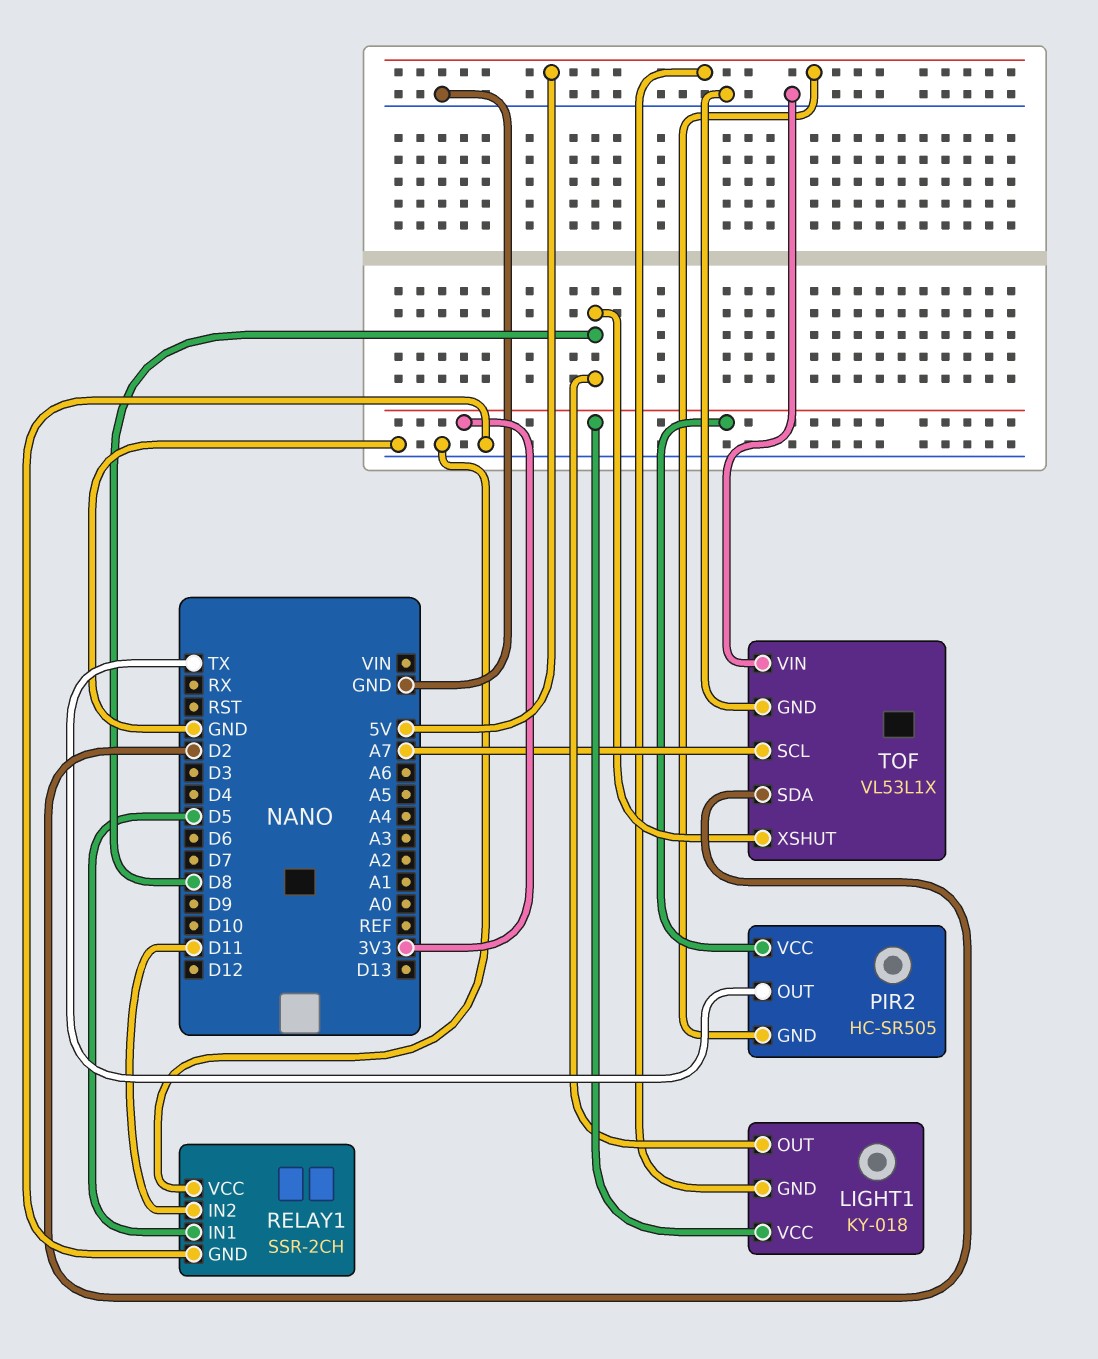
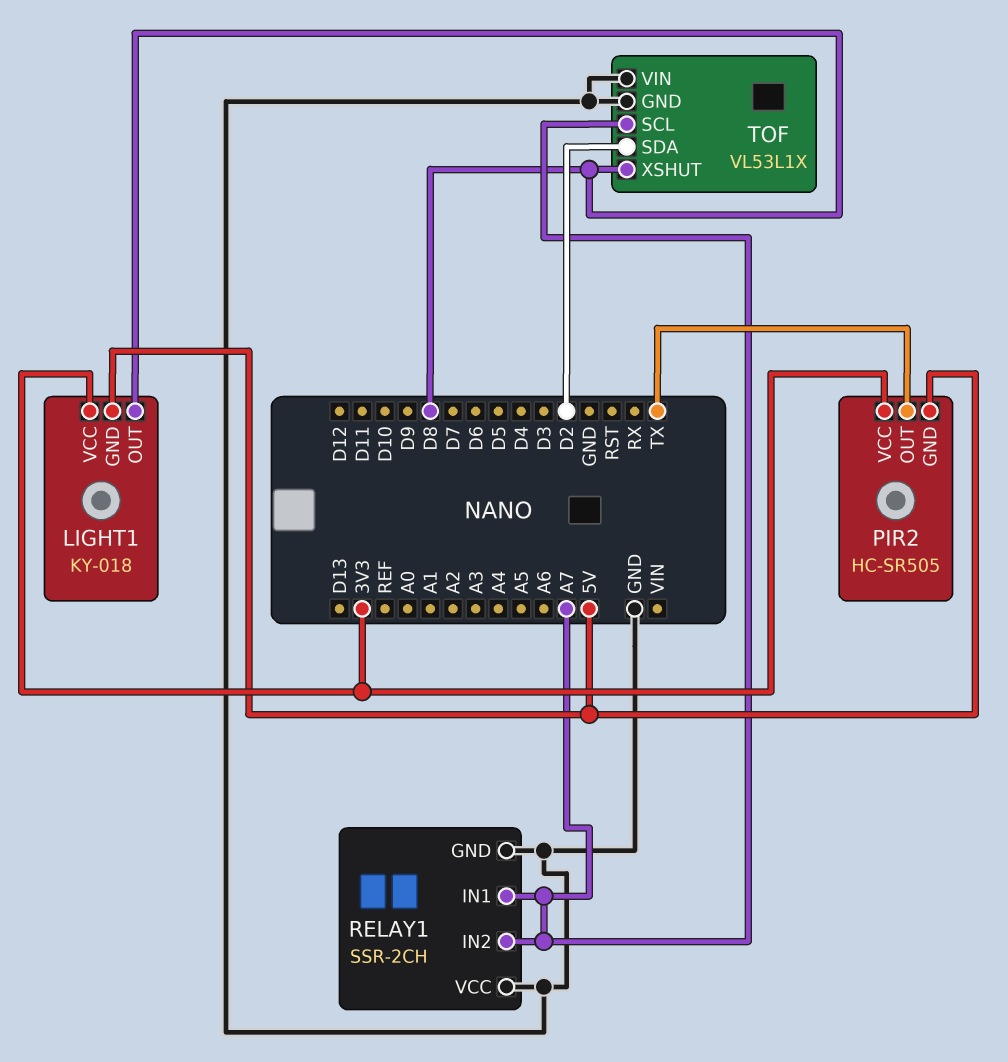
RELAY1 pin IN1: D5 -> A7
RELAY1 pin IN2: D11 -> A7

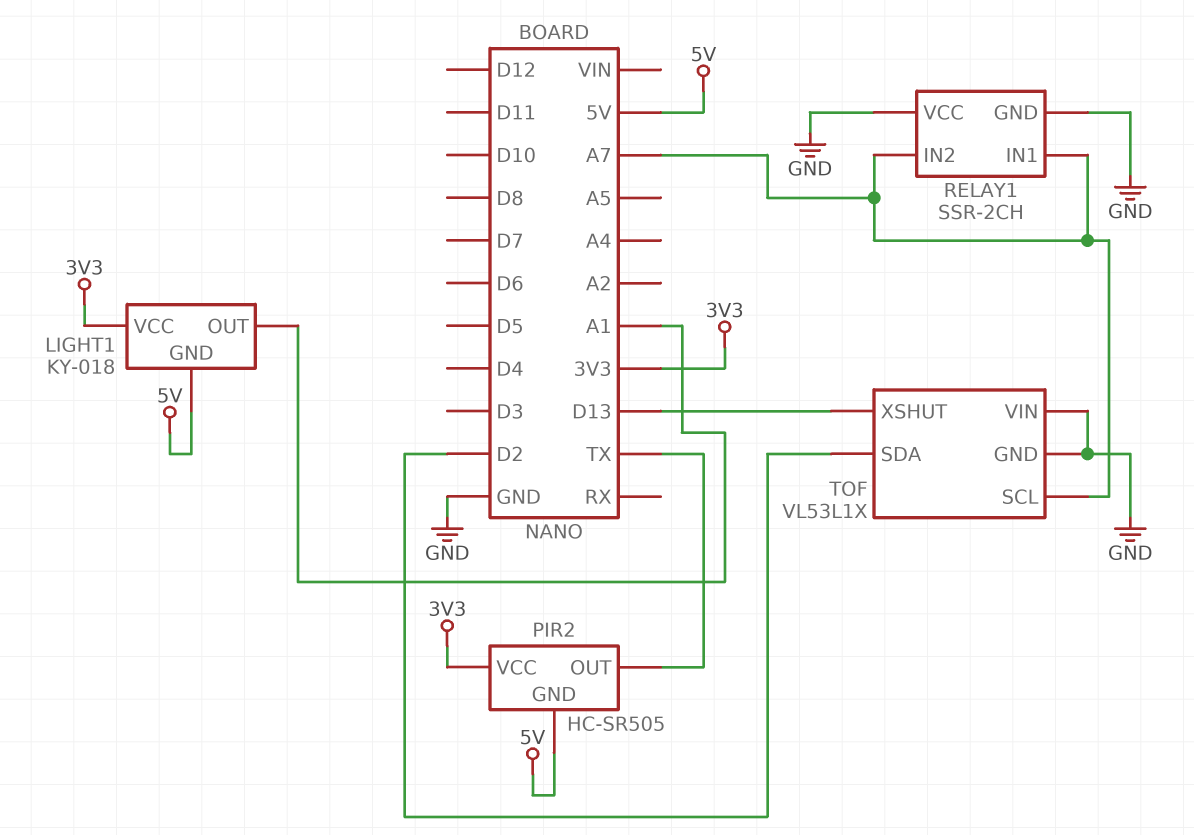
LIGHT1 pin OUT: D8 -> A1
TOF pin XSHUT: D8 -> D13

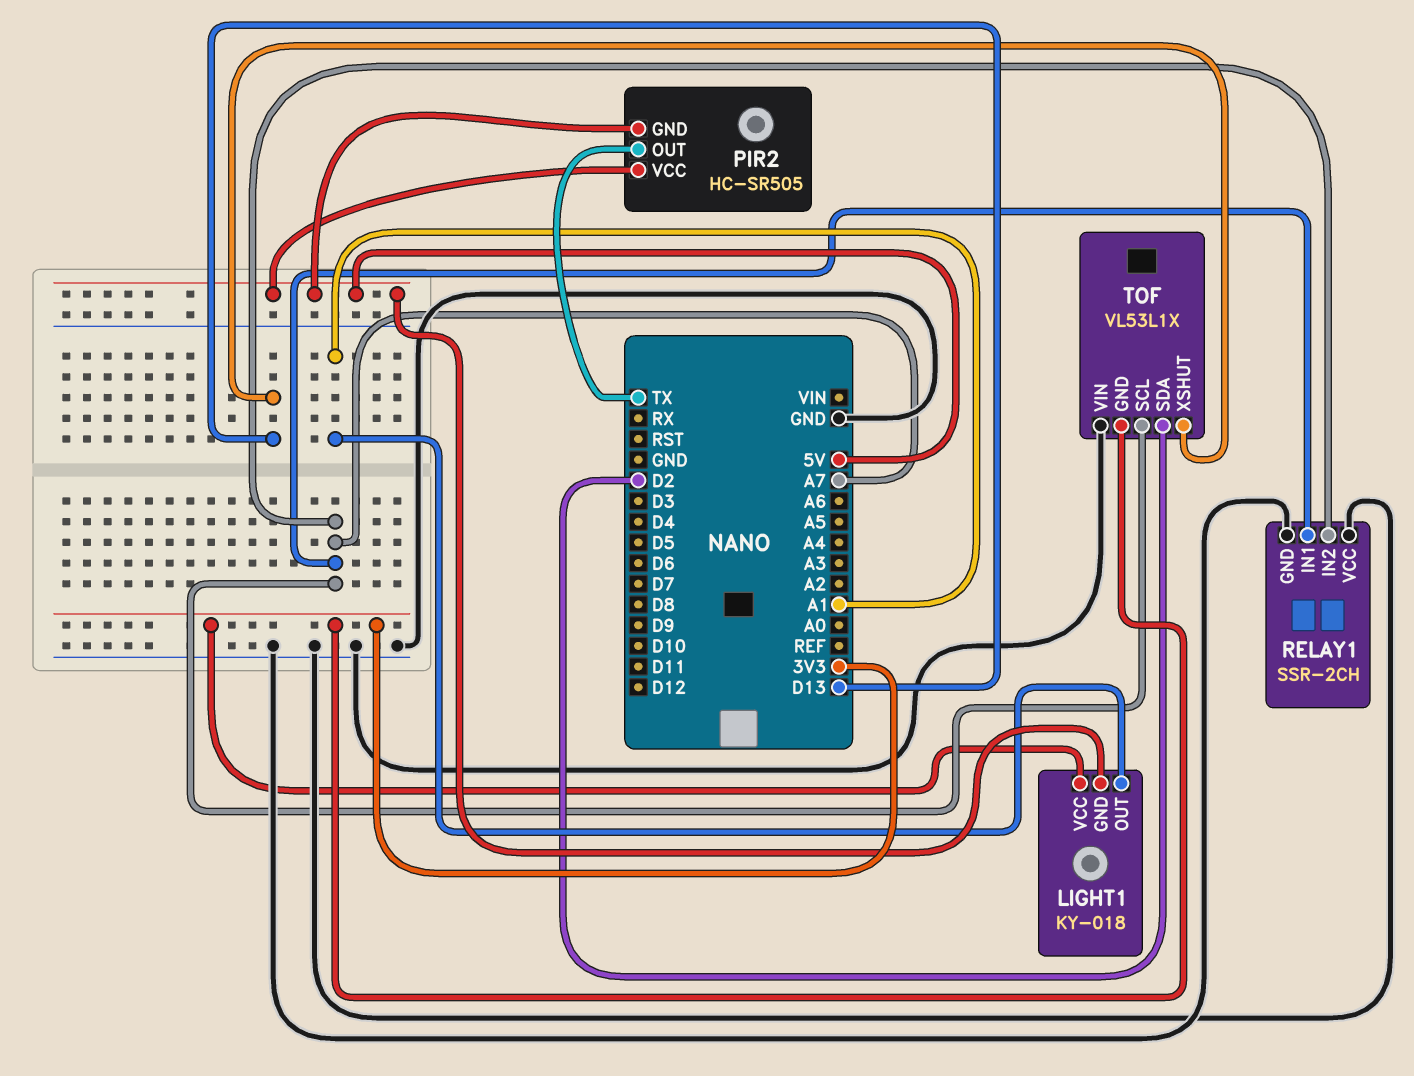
PIR2 pin VCC: 3V3 -> 5V
TOF pin GND: GND -> 3V3

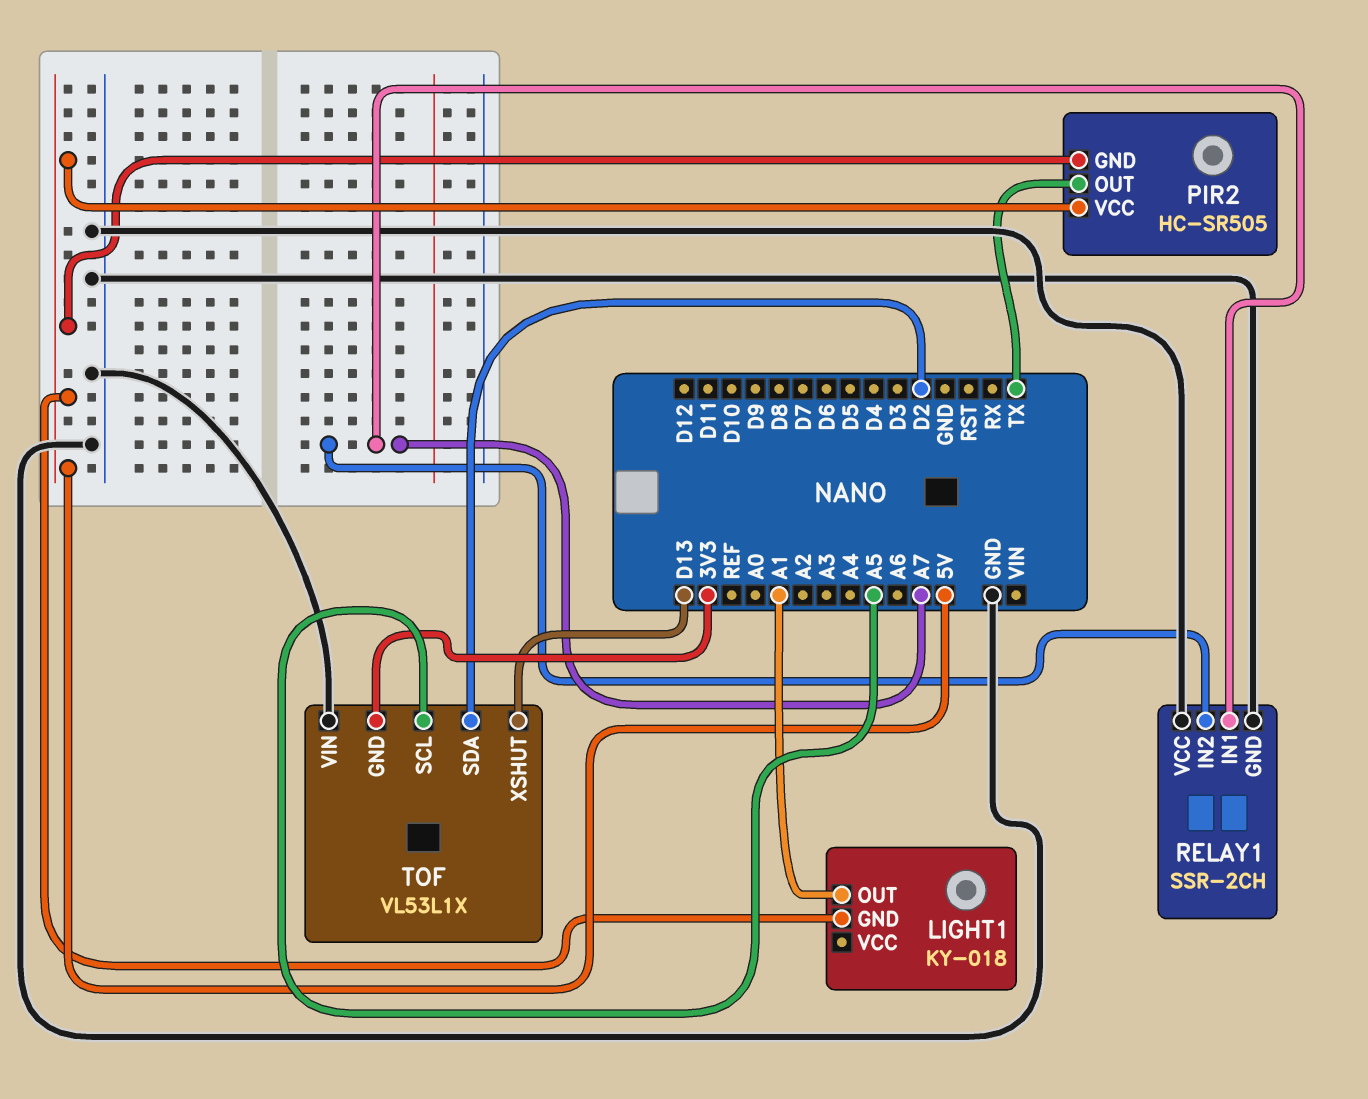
LIGHT1 pin VCC: 3V3 -> none
TOF pin SCL: A7 -> A5

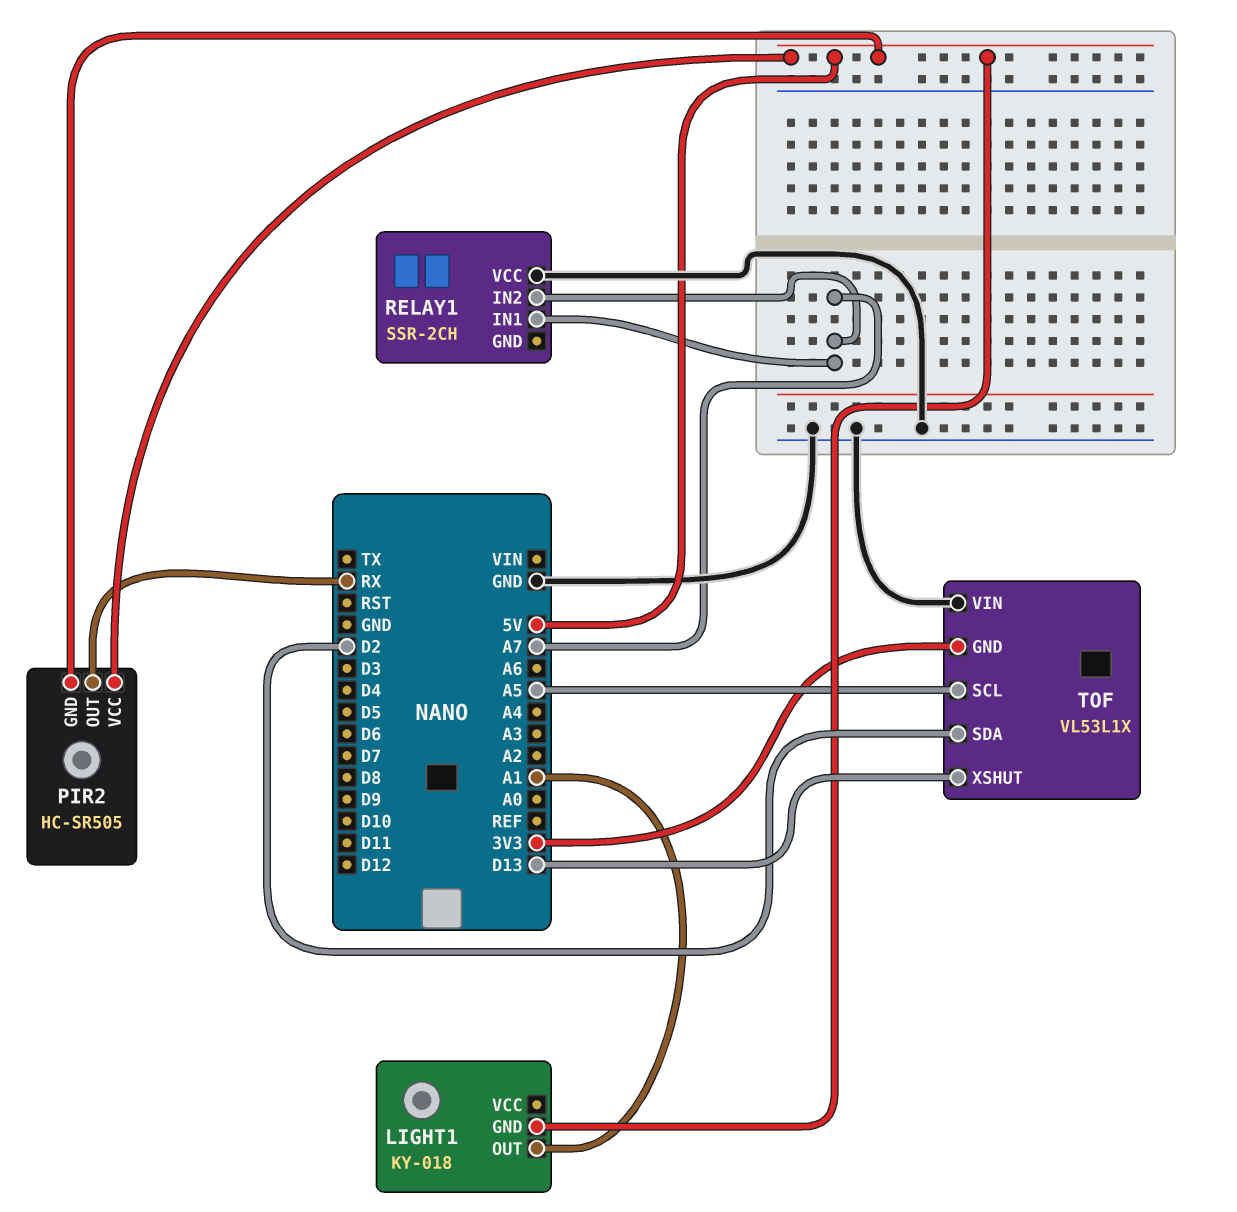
PIR2 pin OUT: TX -> RX
RELAY1 pin GND: GND -> none

